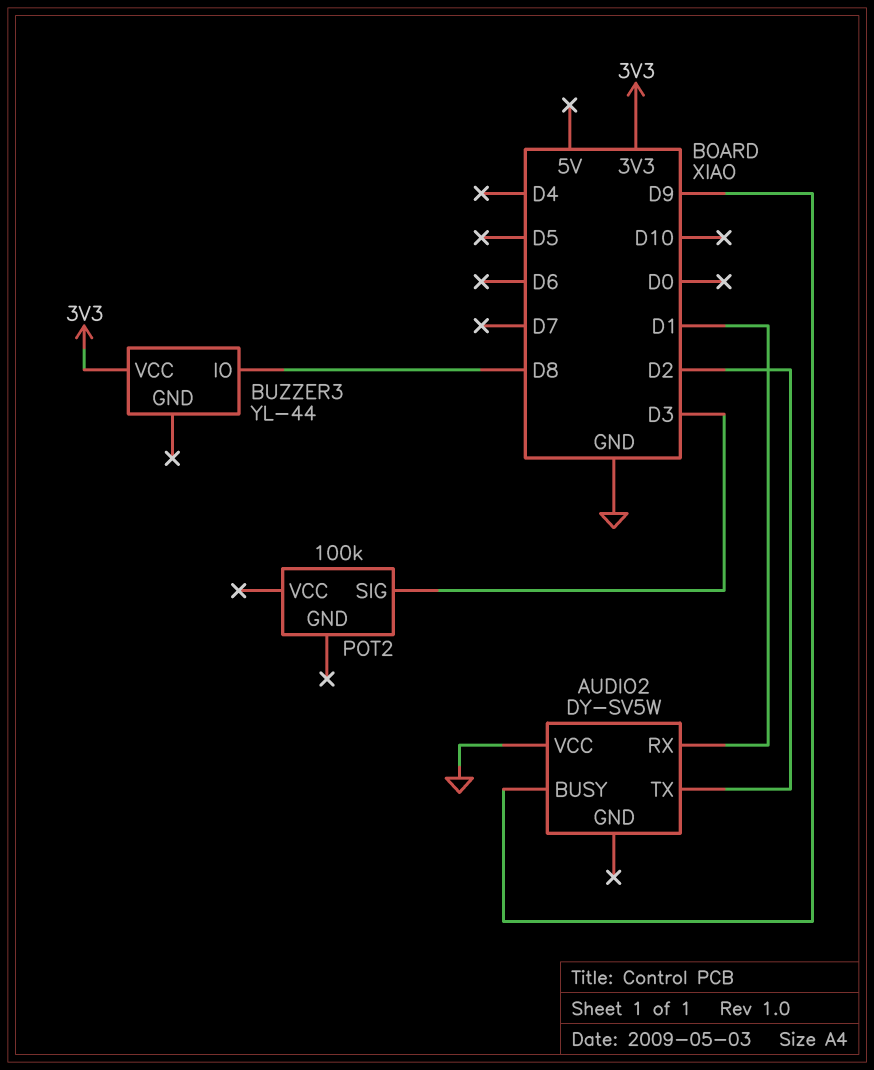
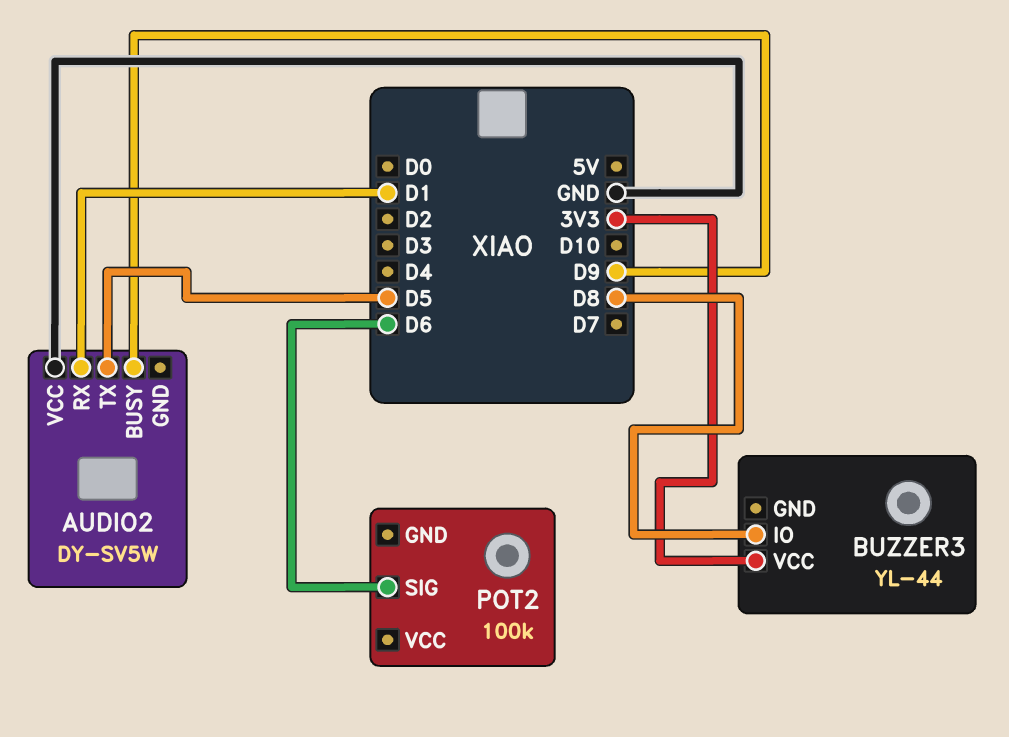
AUDIO2 pin TX: D2 -> D5
POT2 pin SIG: D3 -> D6

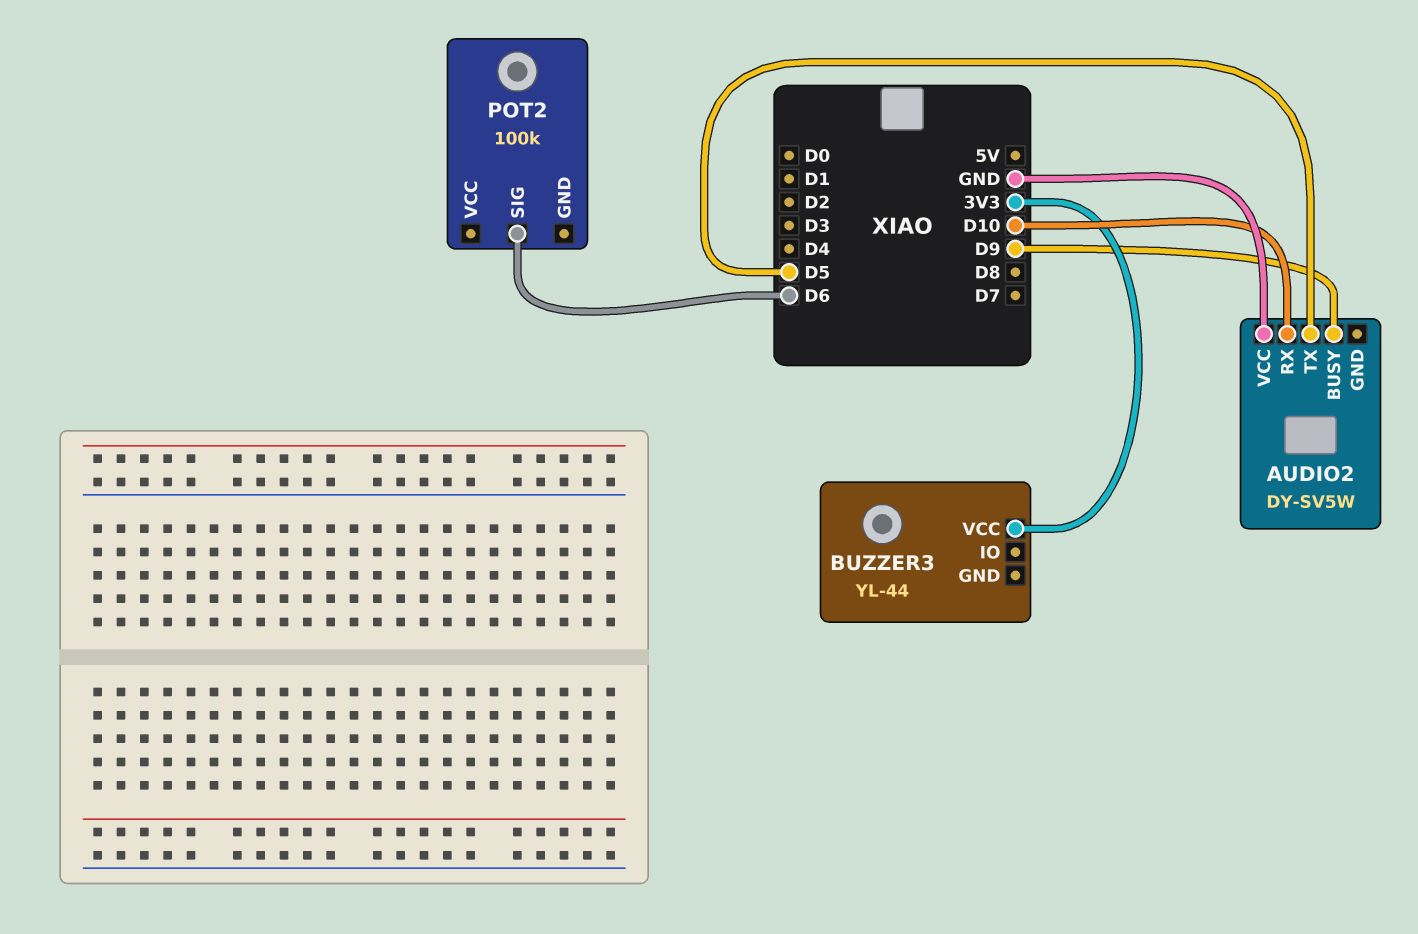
AUDIO2 pin RX: D1 -> D10
BUZZER3 pin IO: D8 -> none

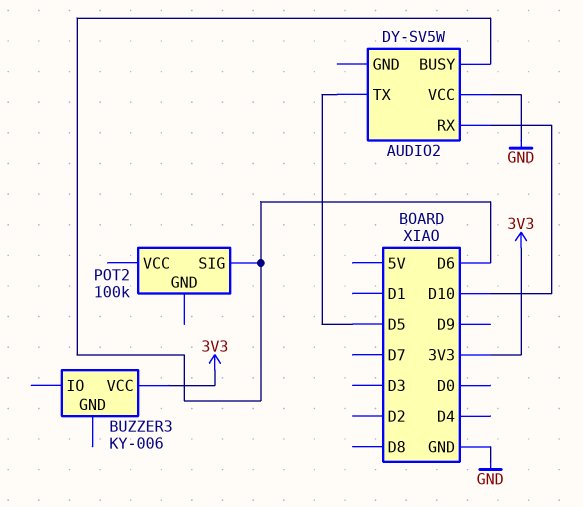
AUDIO2 pin BUSY: D9 -> D6
BUZZER3: YL-44 -> KY-006

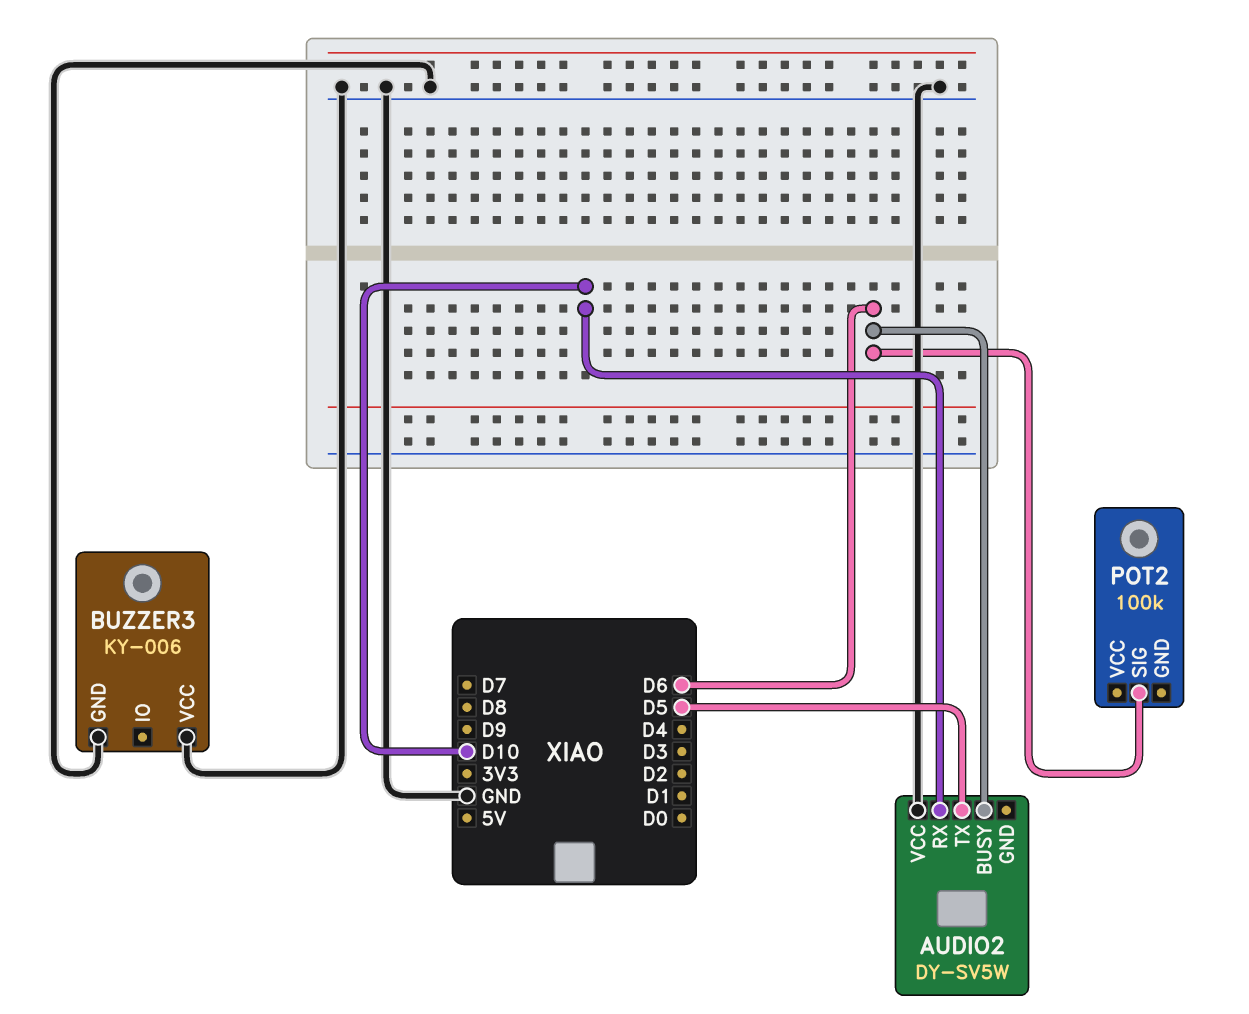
BUZZER3 pin GND: none -> GND
BUZZER3 pin VCC: 3V3 -> GND

